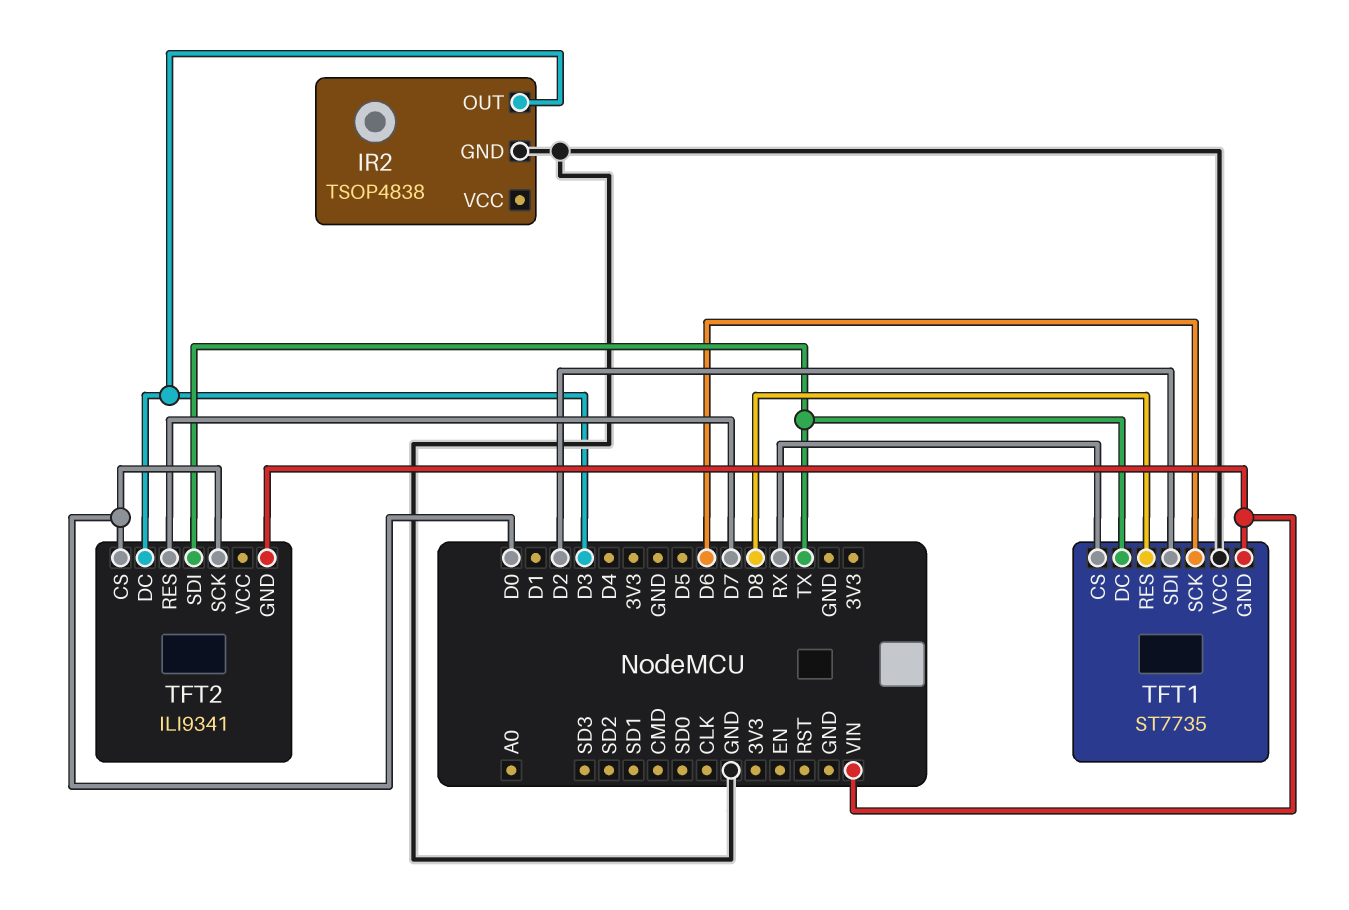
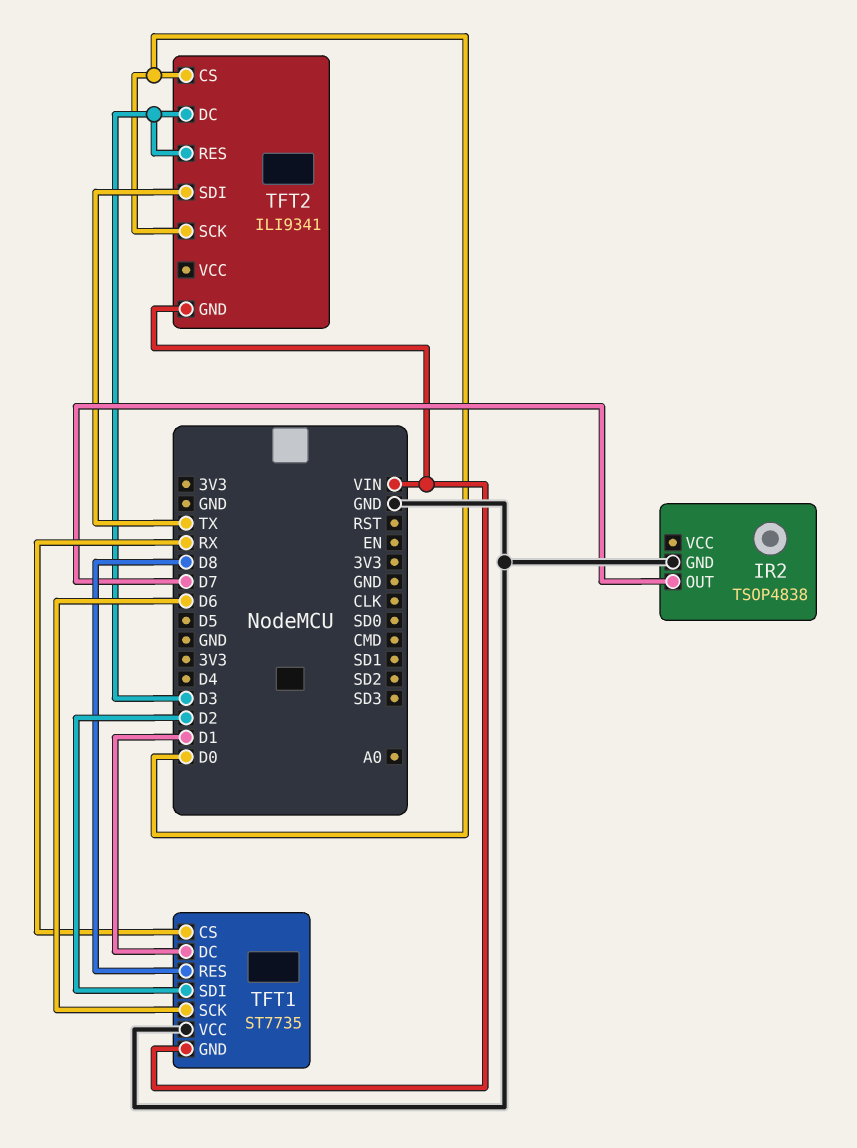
IR2 pin OUT: D3 -> D7
TFT1 pin DC: TX -> D1
TFT2 pin RES: D7 -> D3

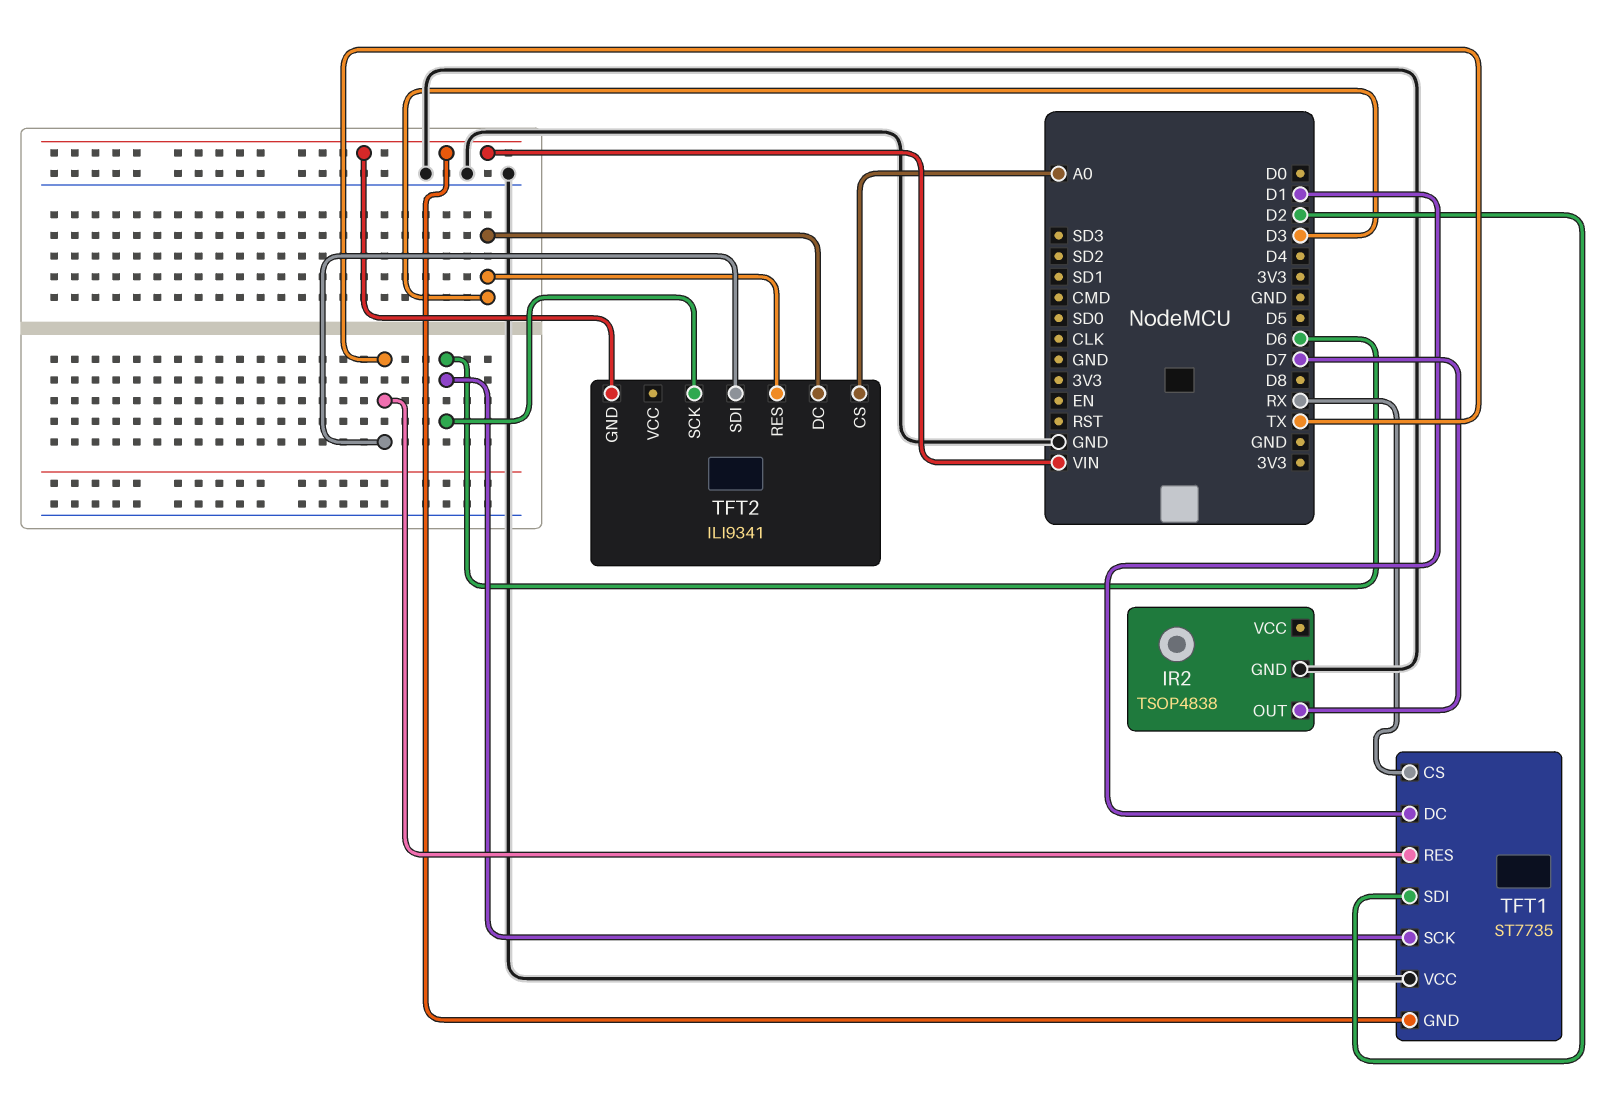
TFT1 pin RES: D8 -> TX
TFT2 pin CS: D0 -> A0
TFT2 pin SCK: D0 -> D6

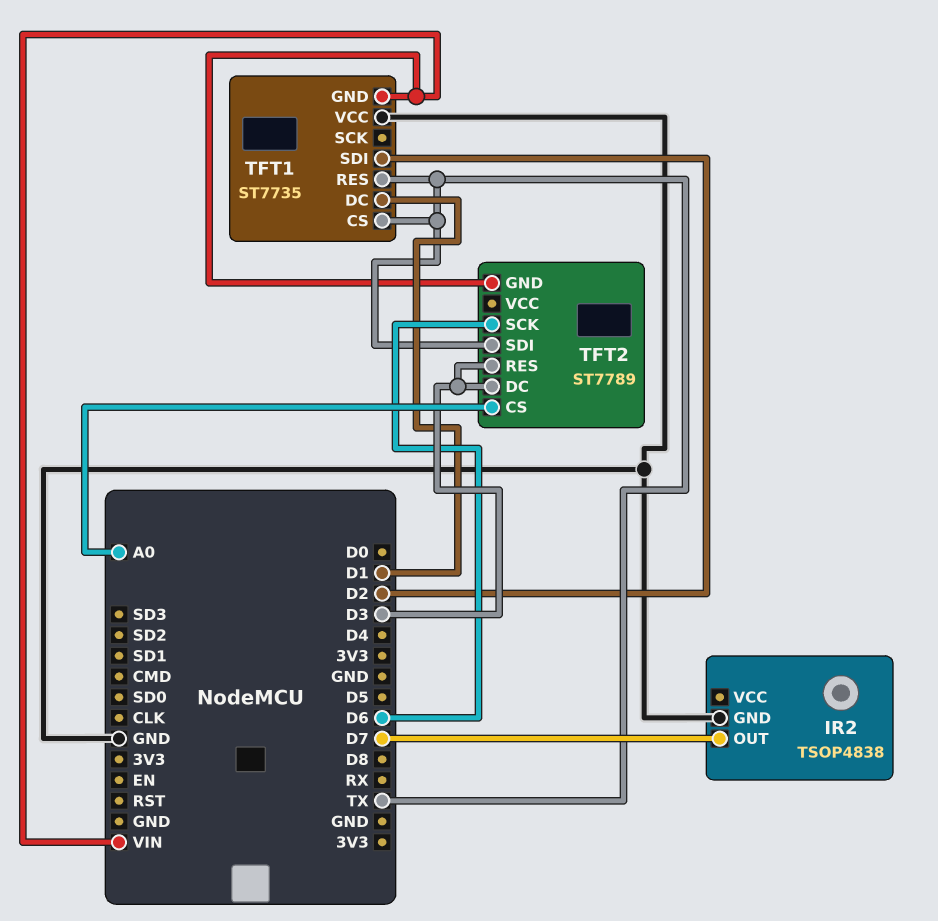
TFT1 pin CS: RX -> TX
TFT1 pin SCK: D6 -> none
TFT2: ILI9341 -> ST7789

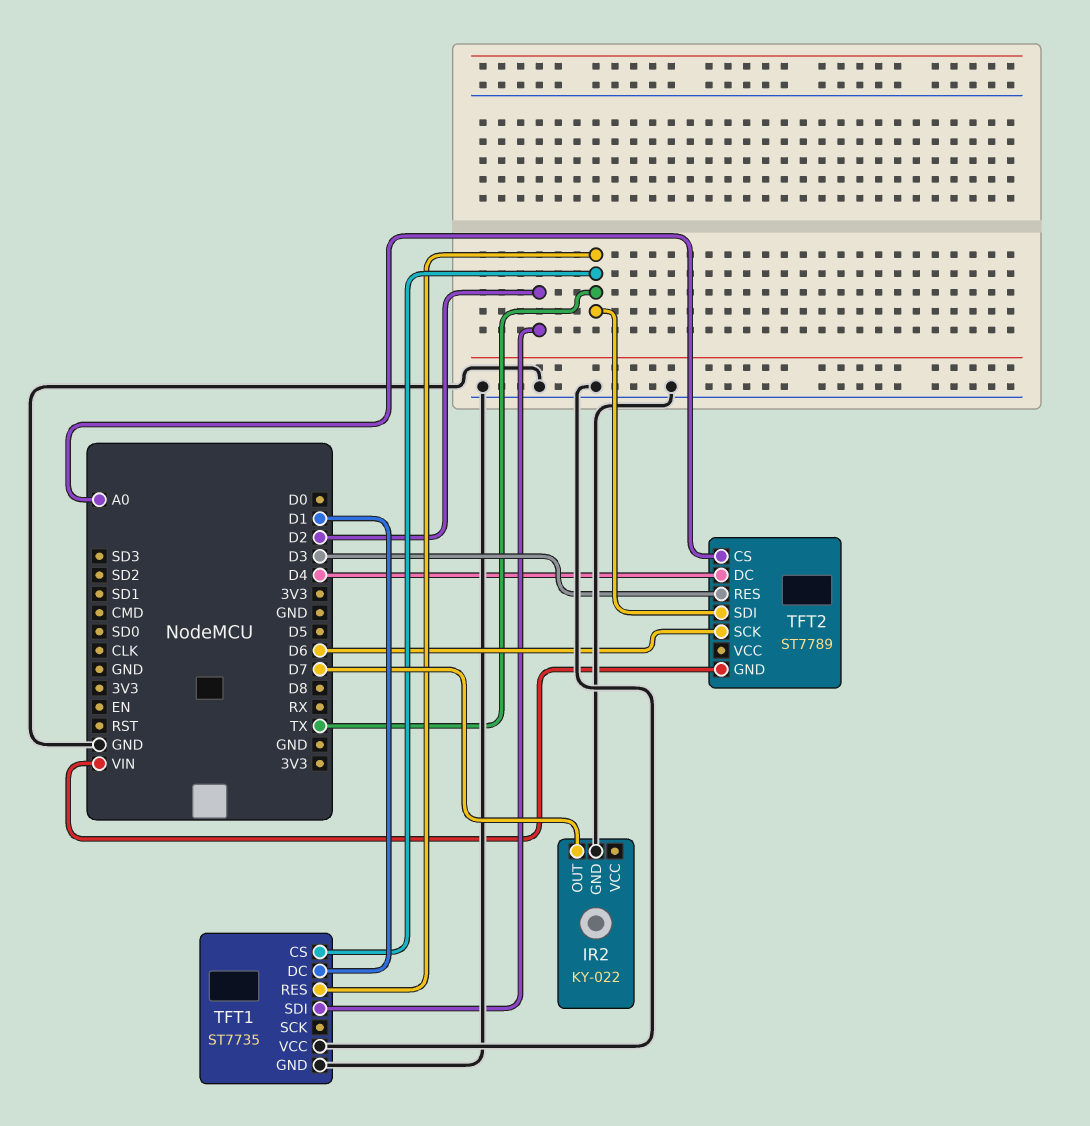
IR2: TSOP4838 -> KY-022
TFT1 pin GND: VIN -> GND
TFT2 pin DC: D3 -> D4

